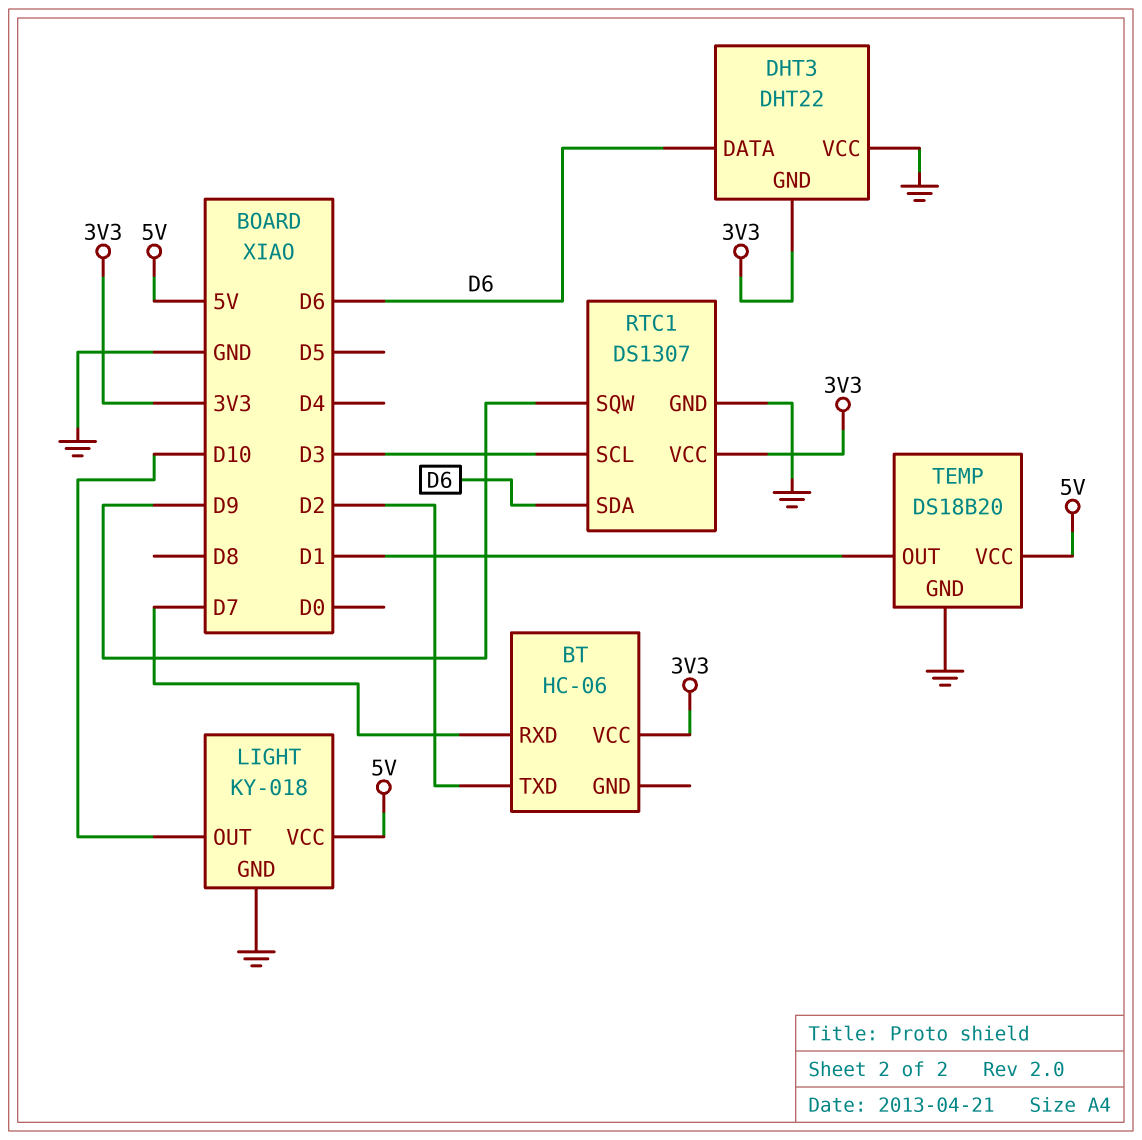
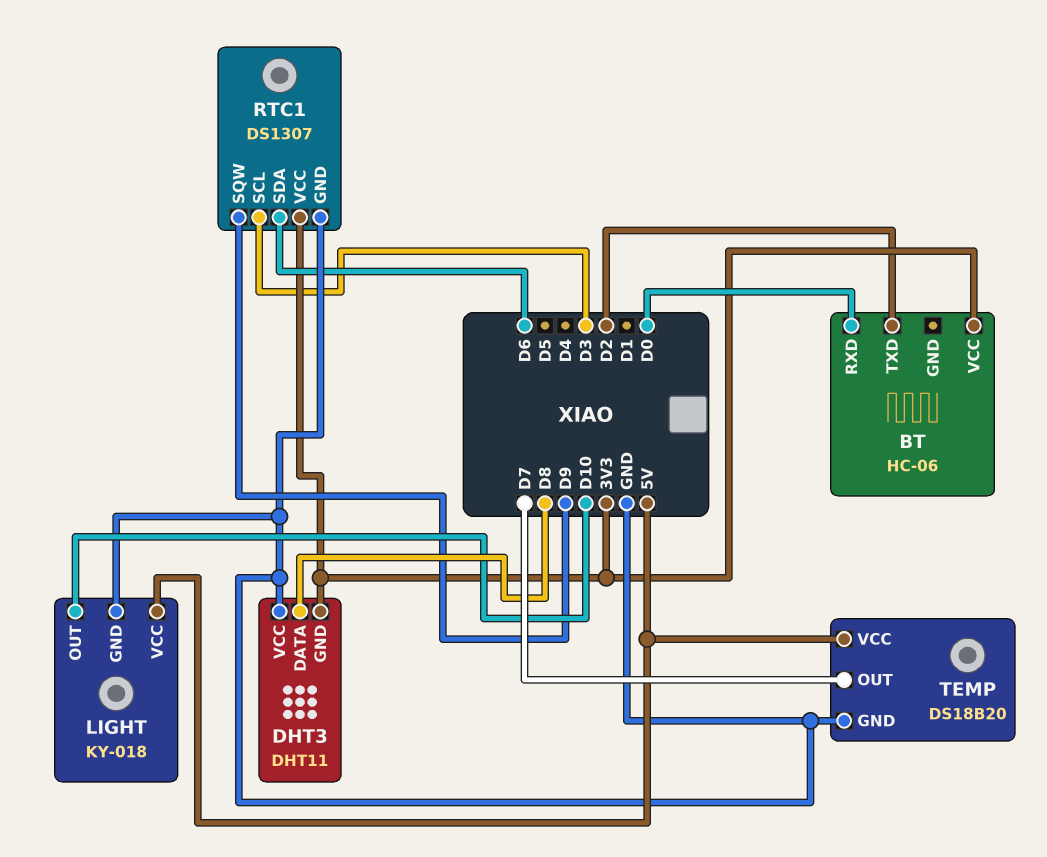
BT pin RXD: D7 -> D0
DHT3: DHT22 -> DHT11
DHT3 pin DATA: D6 -> D8
TEMP pin OUT: D1 -> D7

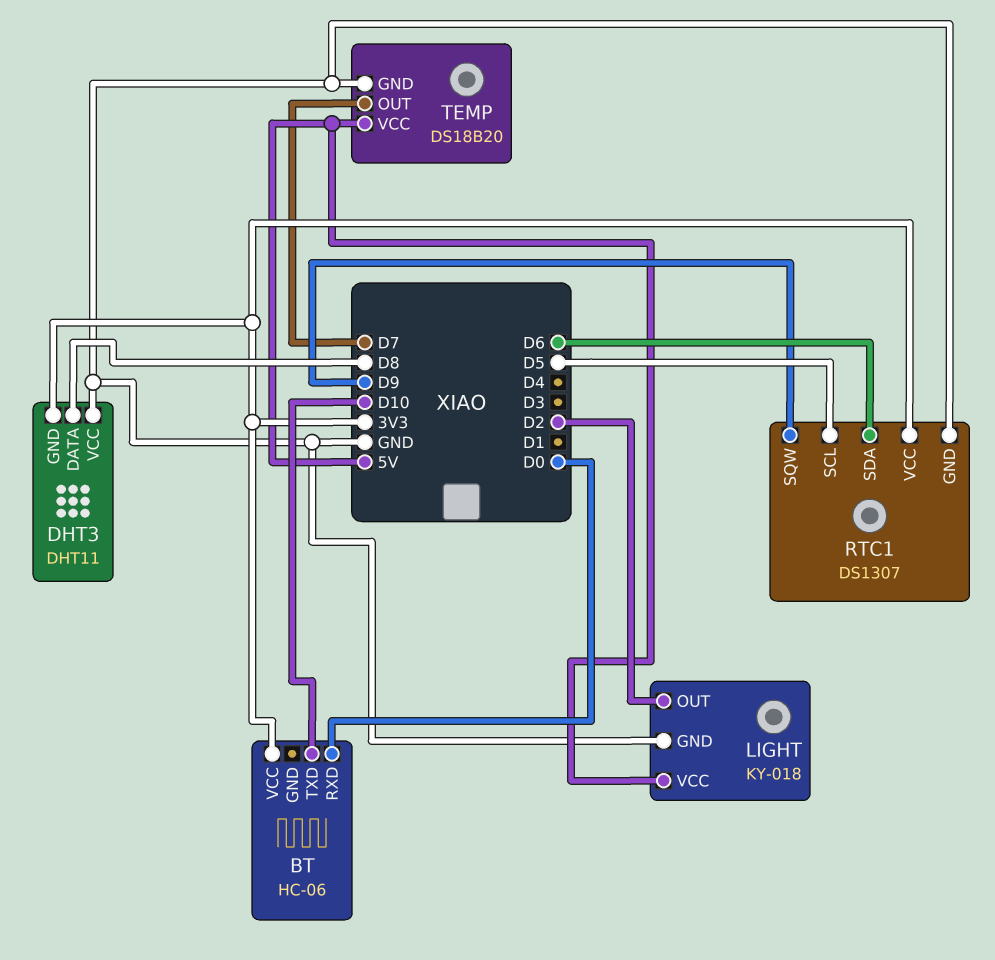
BT pin TXD: D2 -> D10
LIGHT pin OUT: D10 -> D2
RTC1 pin SCL: D3 -> D5

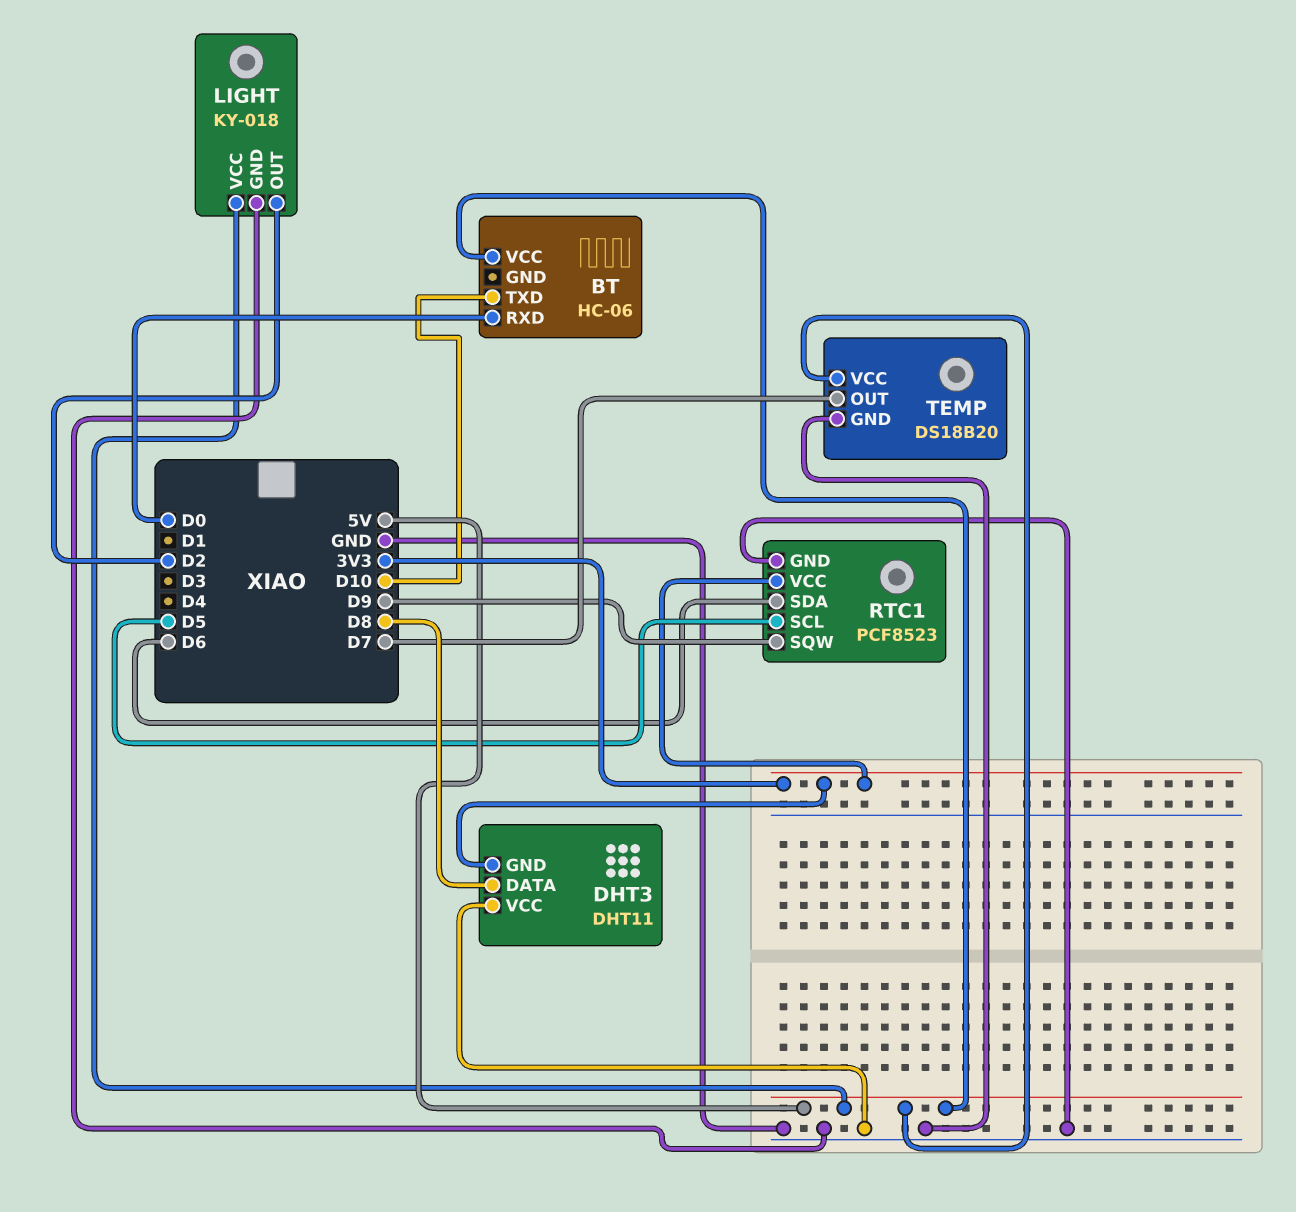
BT pin VCC: 3V3 -> 5V
RTC1: DS1307 -> PCF8523

